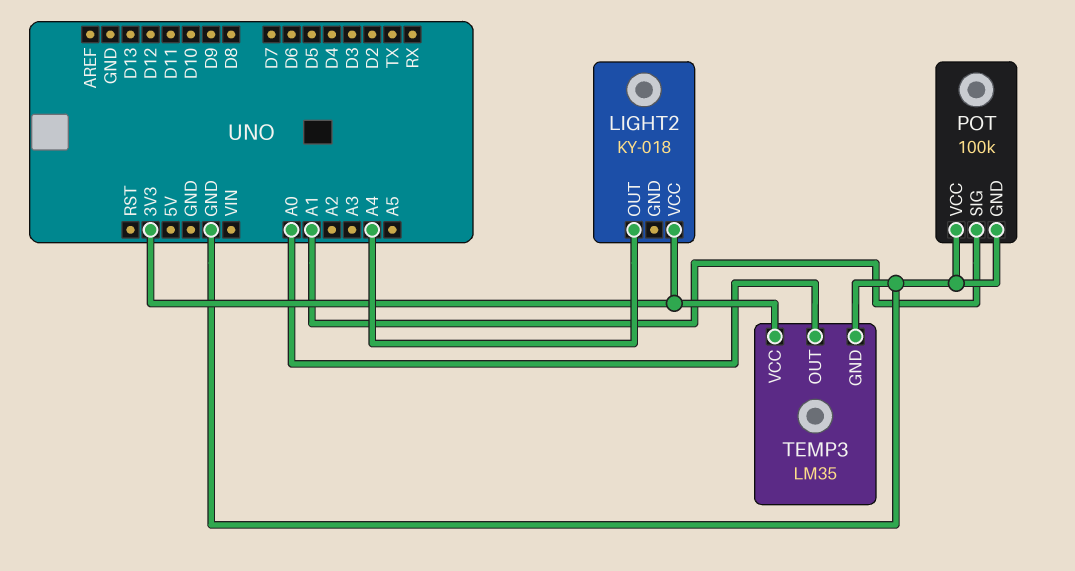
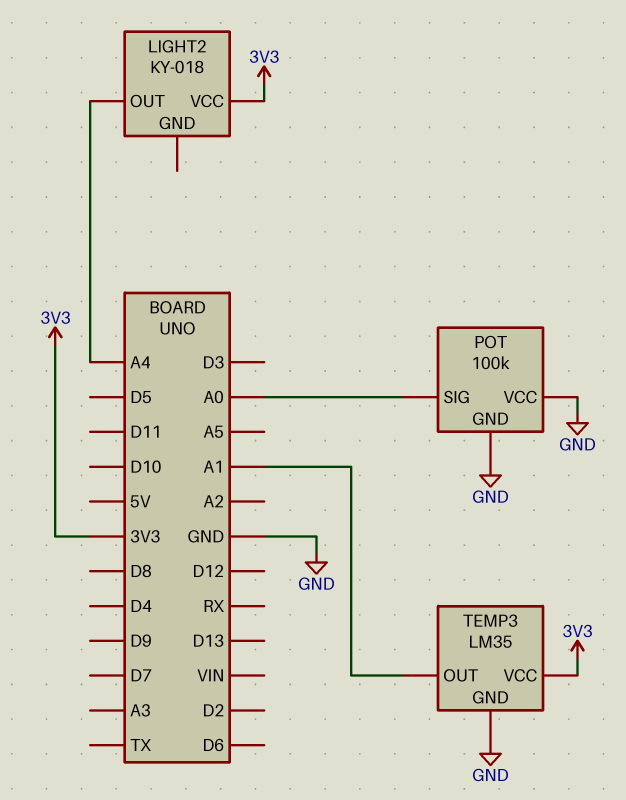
POT pin SIG: A1 -> A0
TEMP3 pin OUT: A0 -> A1

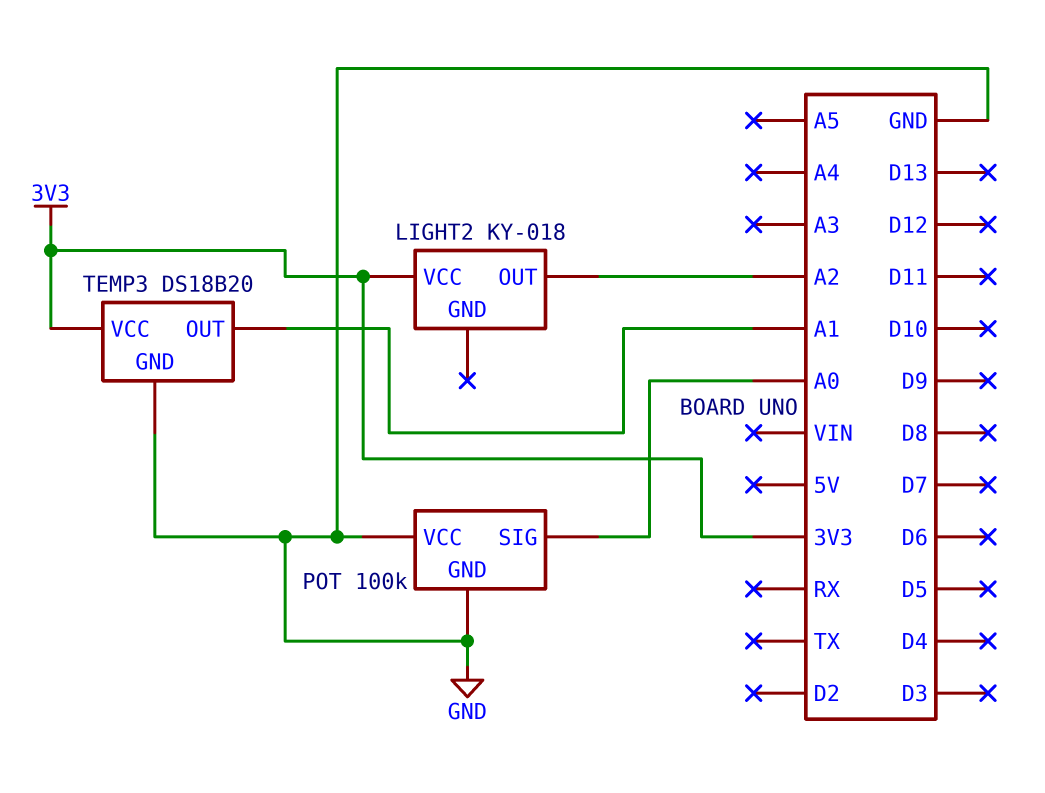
LIGHT2 pin OUT: A4 -> A2
TEMP3: LM35 -> DS18B20

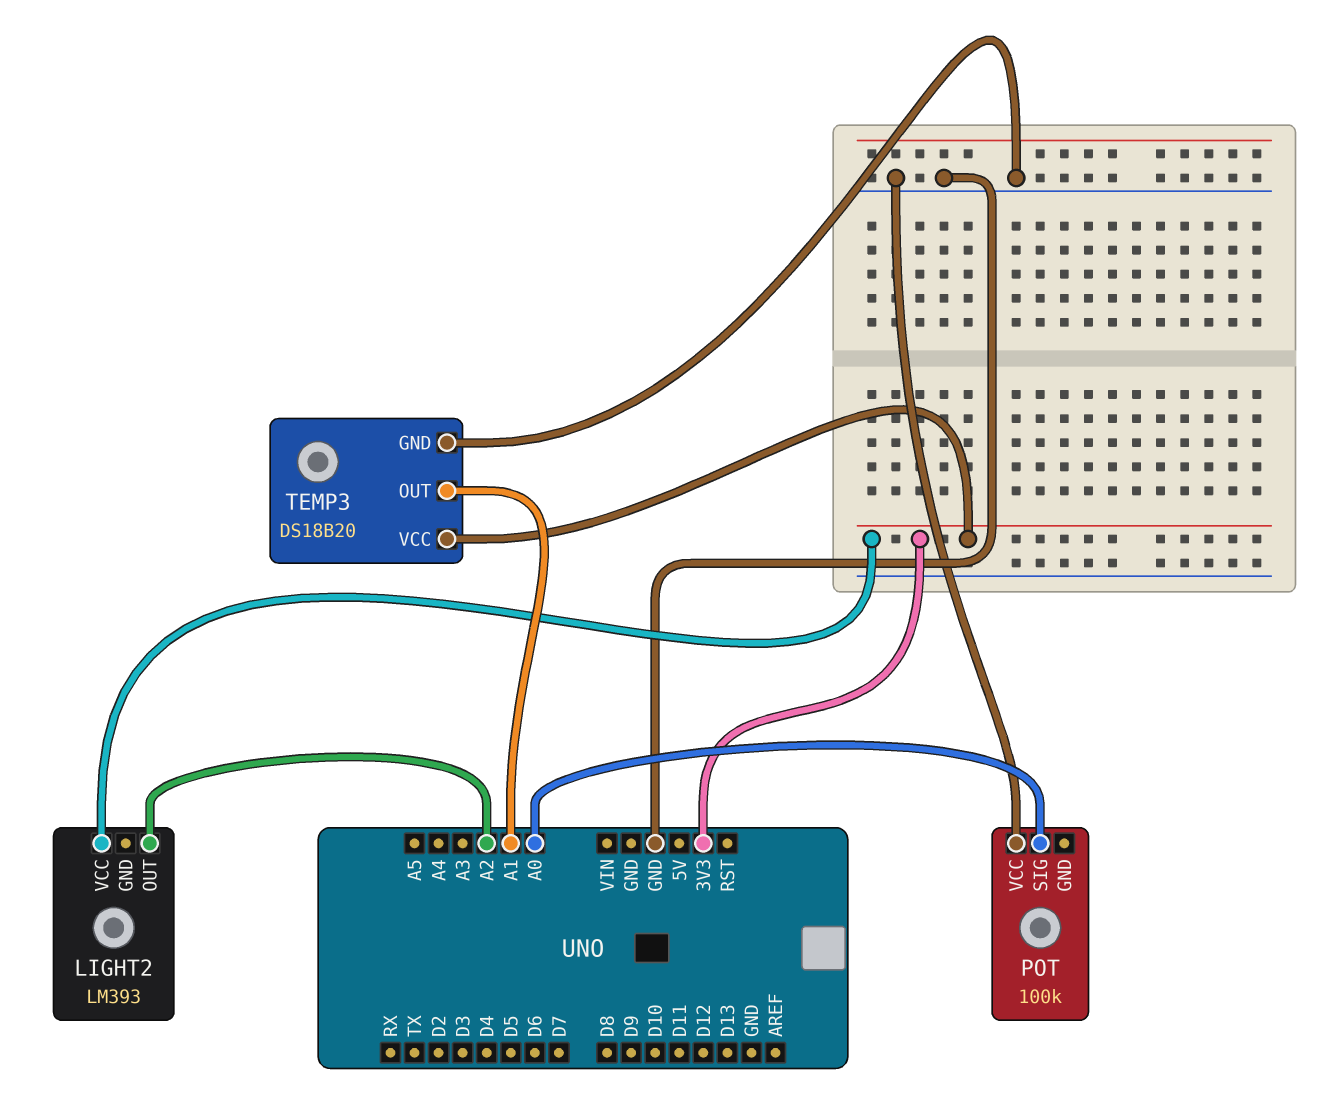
LIGHT2: KY-018 -> LM393
POT pin GND: GND -> none

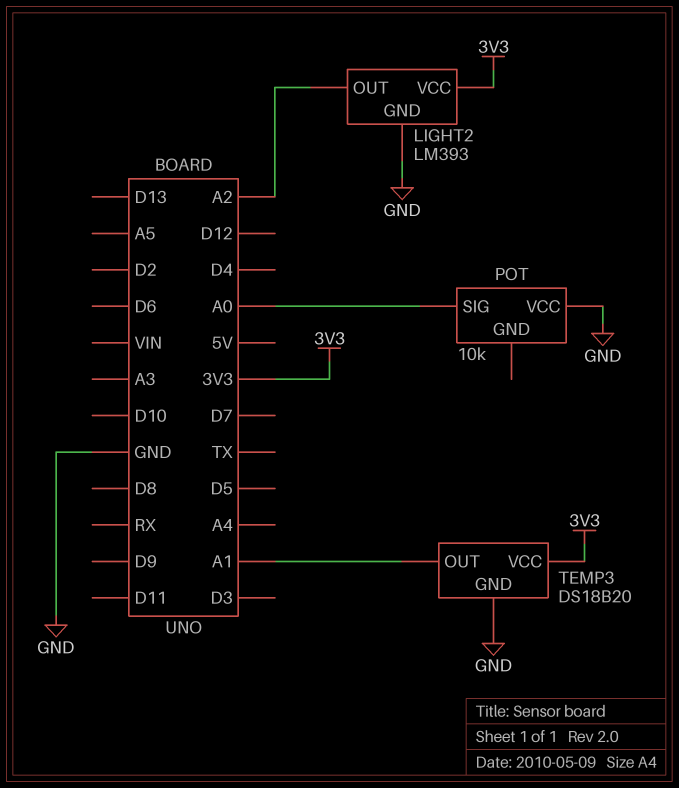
LIGHT2 pin GND: none -> GND
POT: 100k -> 10k

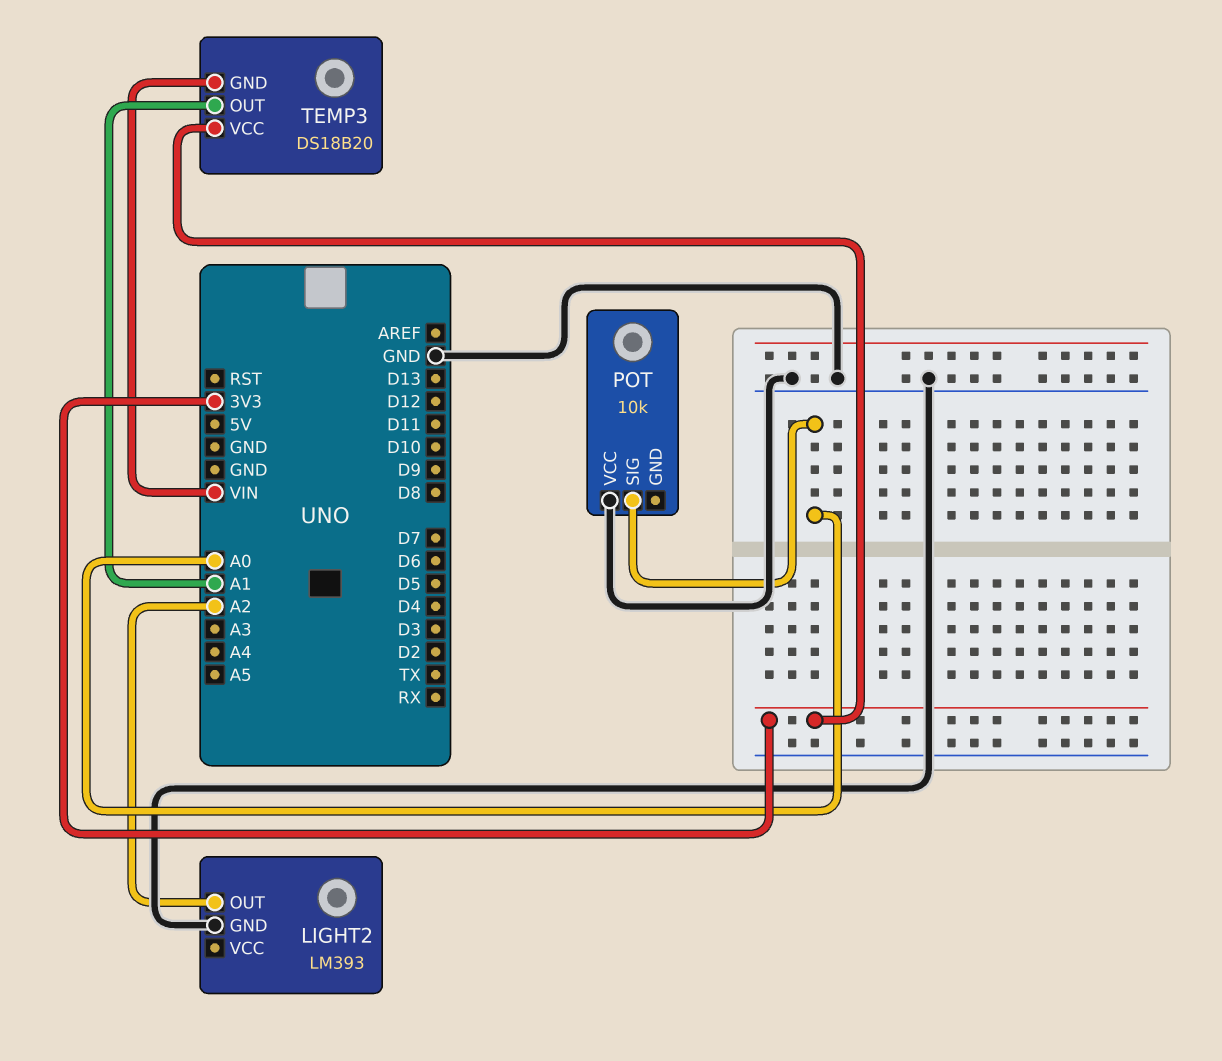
LIGHT2 pin VCC: 3V3 -> none
TEMP3 pin GND: GND -> VIN

